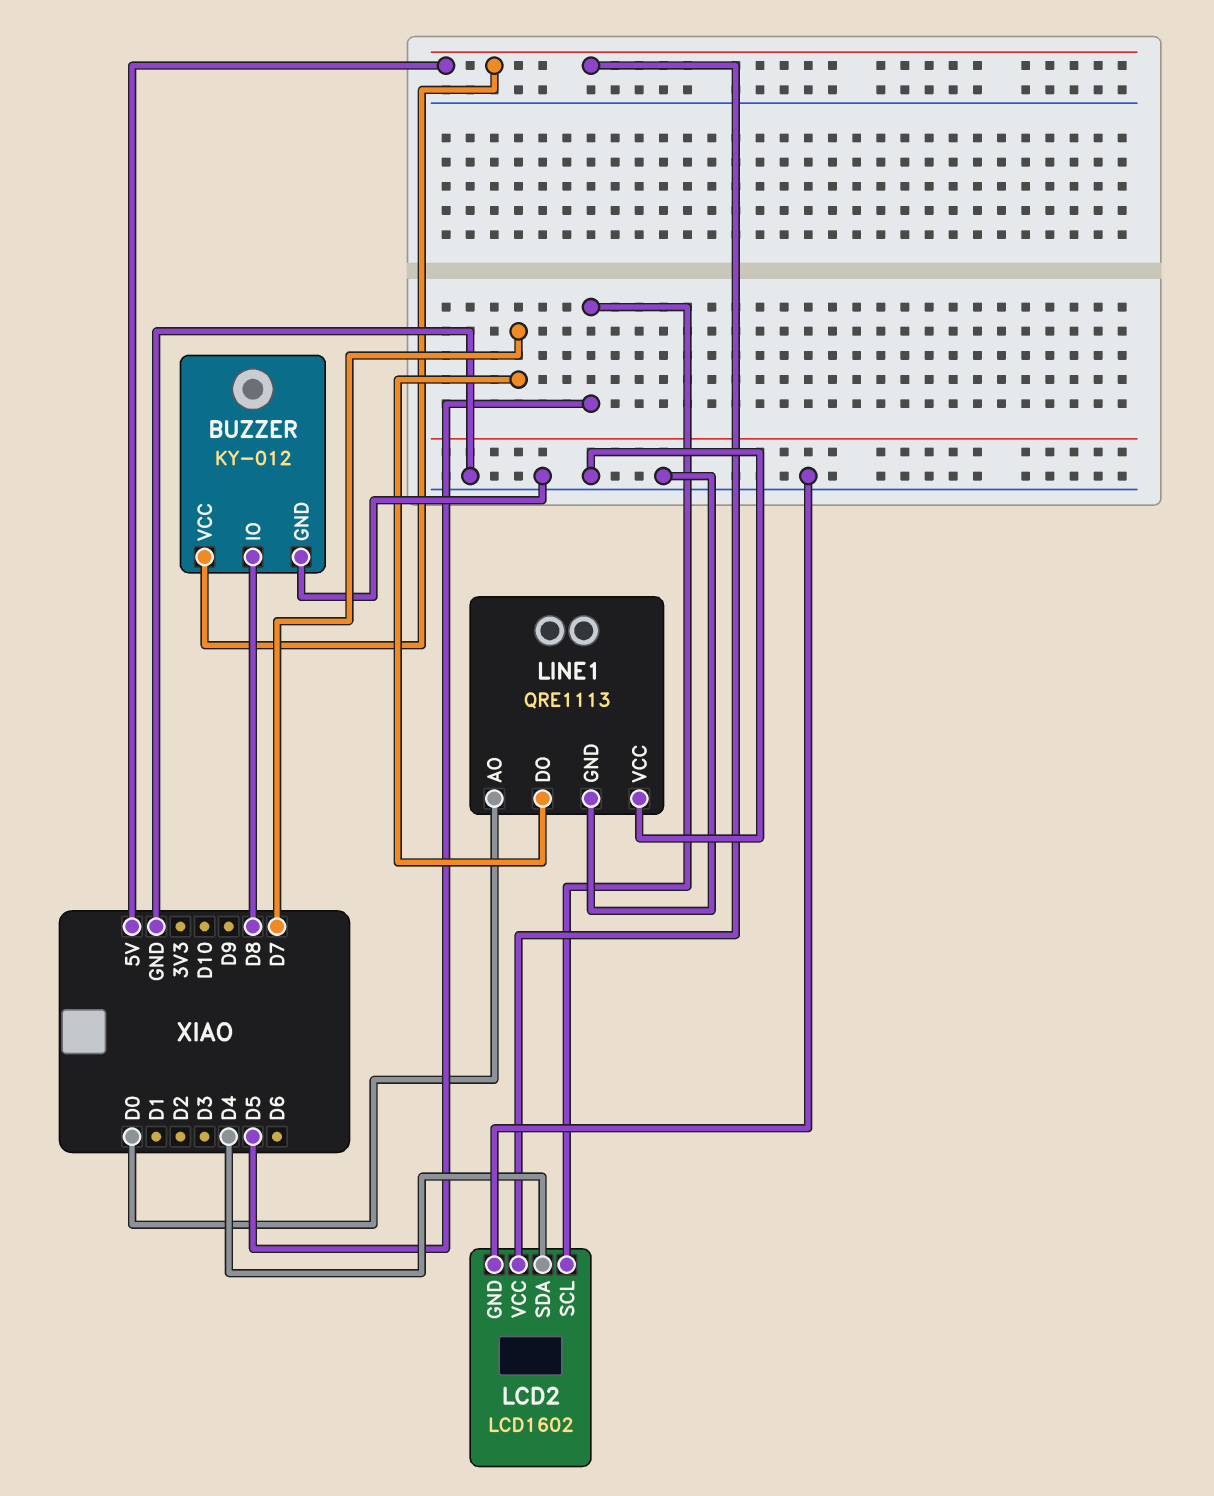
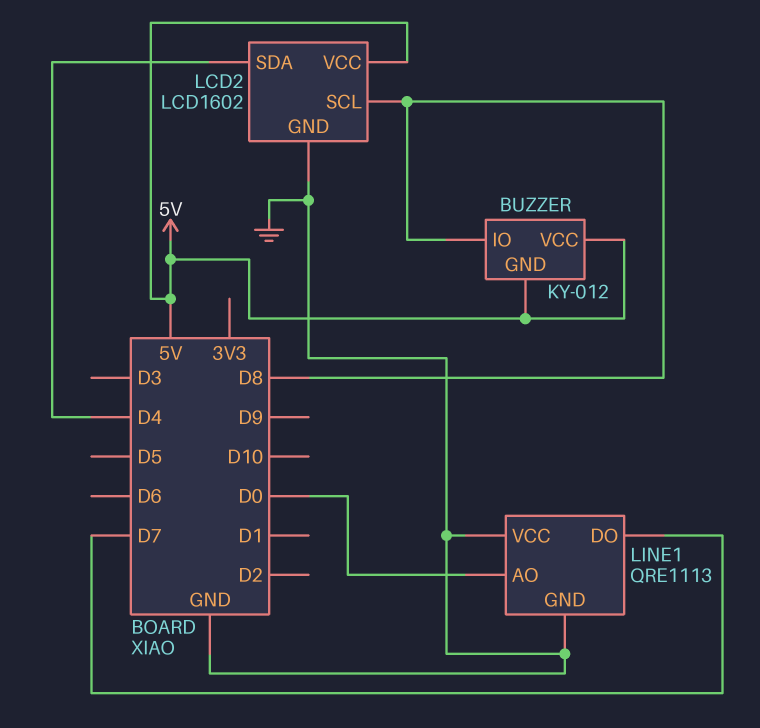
BUZZER pin GND: GND -> 5V
LCD2 pin SCL: D5 -> D8

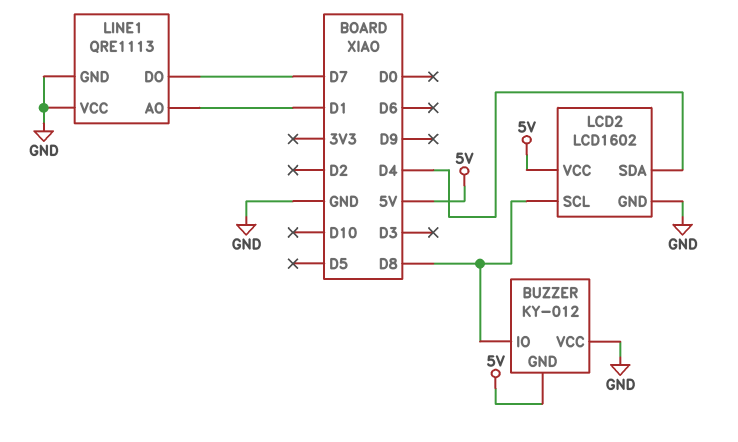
BUZZER pin VCC: 5V -> GND
LINE1 pin AO: D0 -> D1

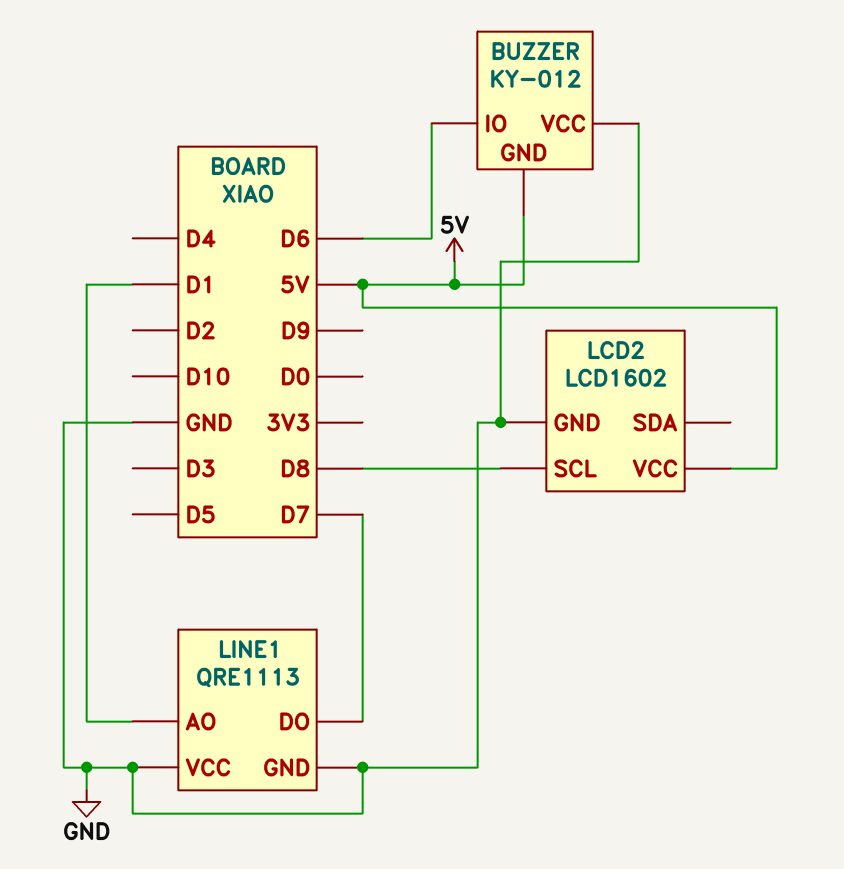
BUZZER pin IO: D8 -> D6
LCD2 pin SDA: D4 -> none

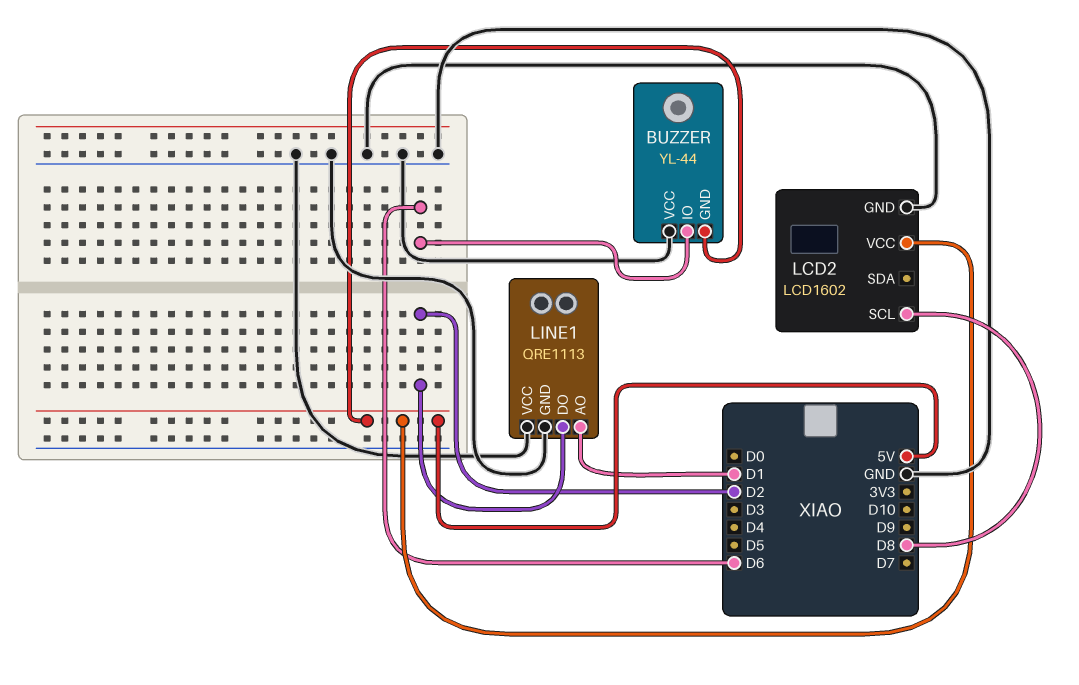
BUZZER: KY-012 -> YL-44
LINE1 pin DO: D7 -> D2

